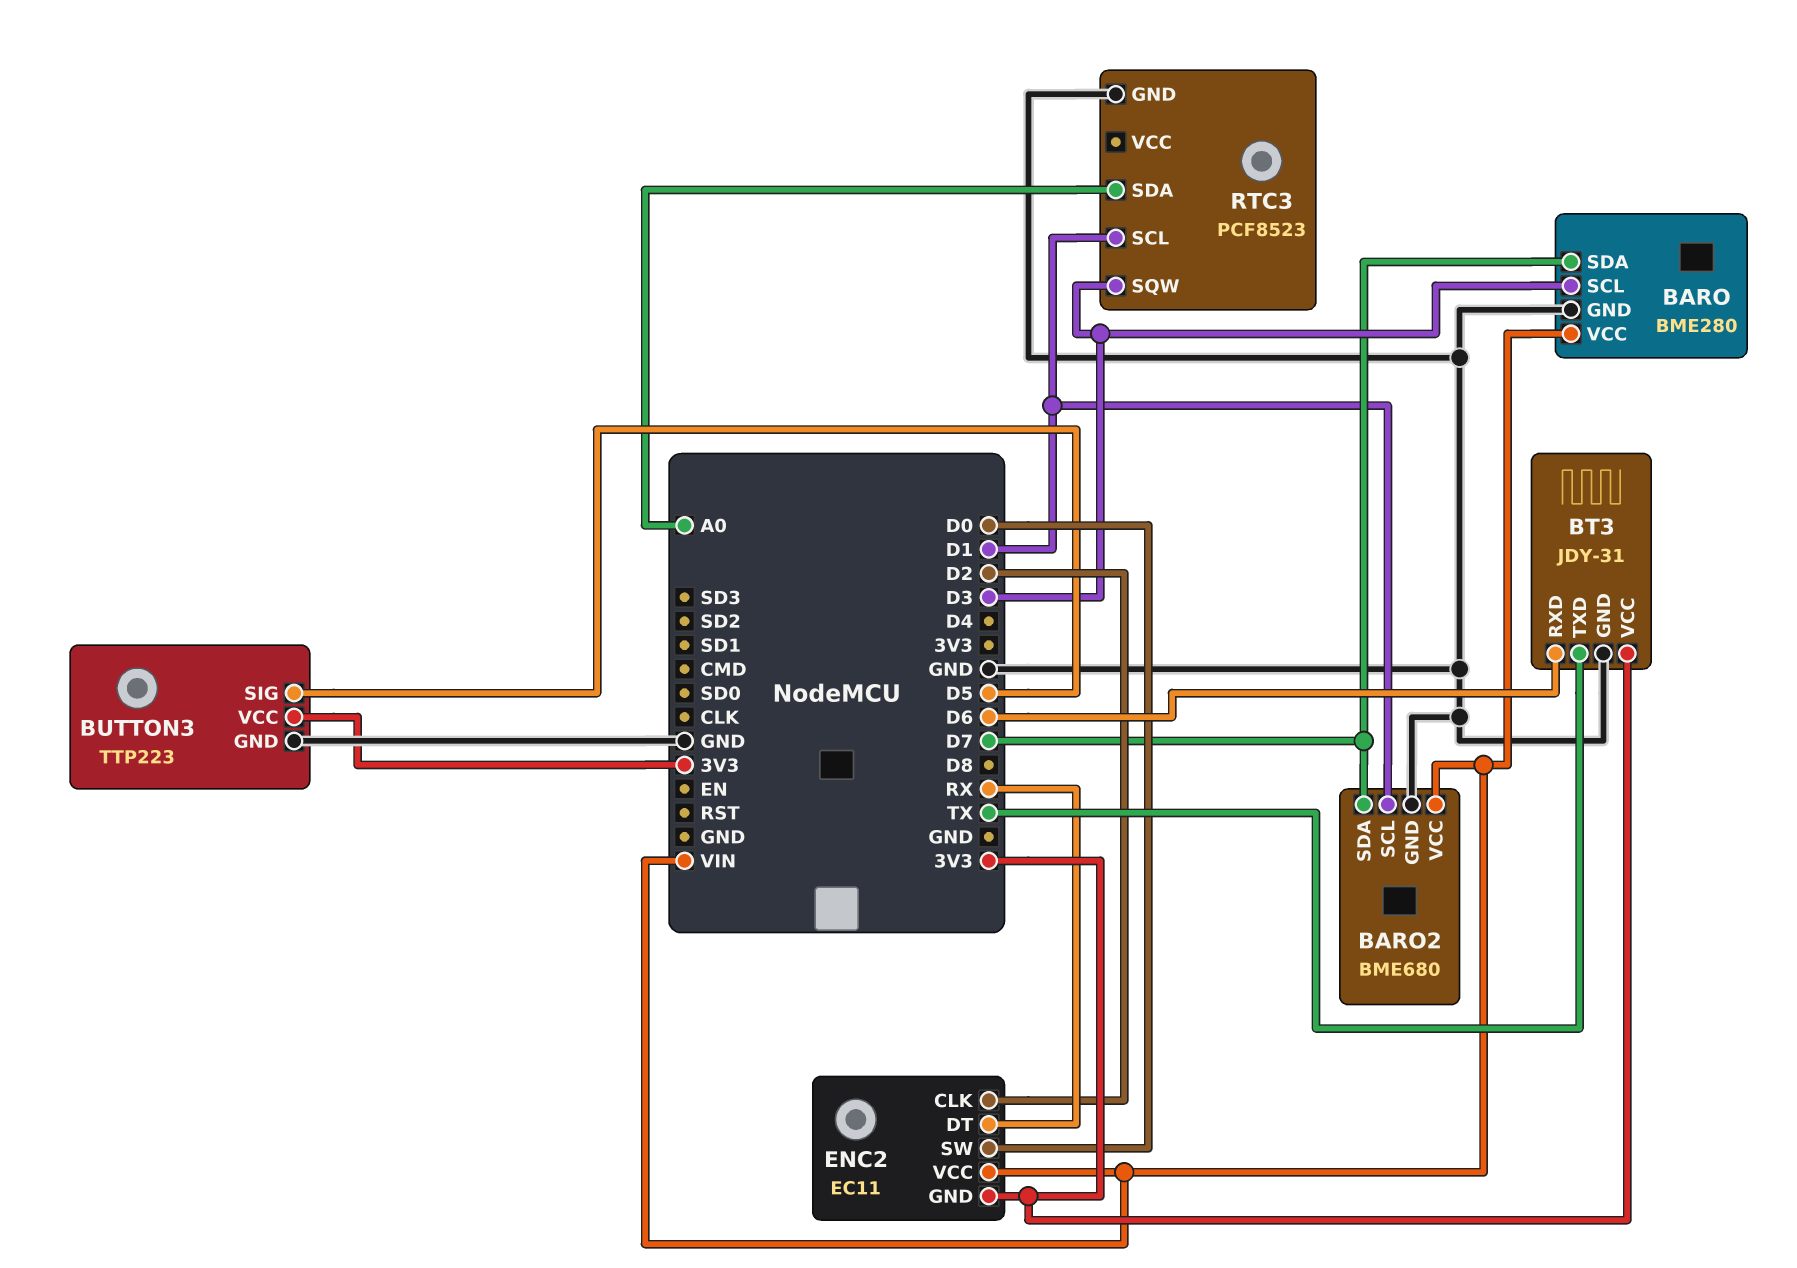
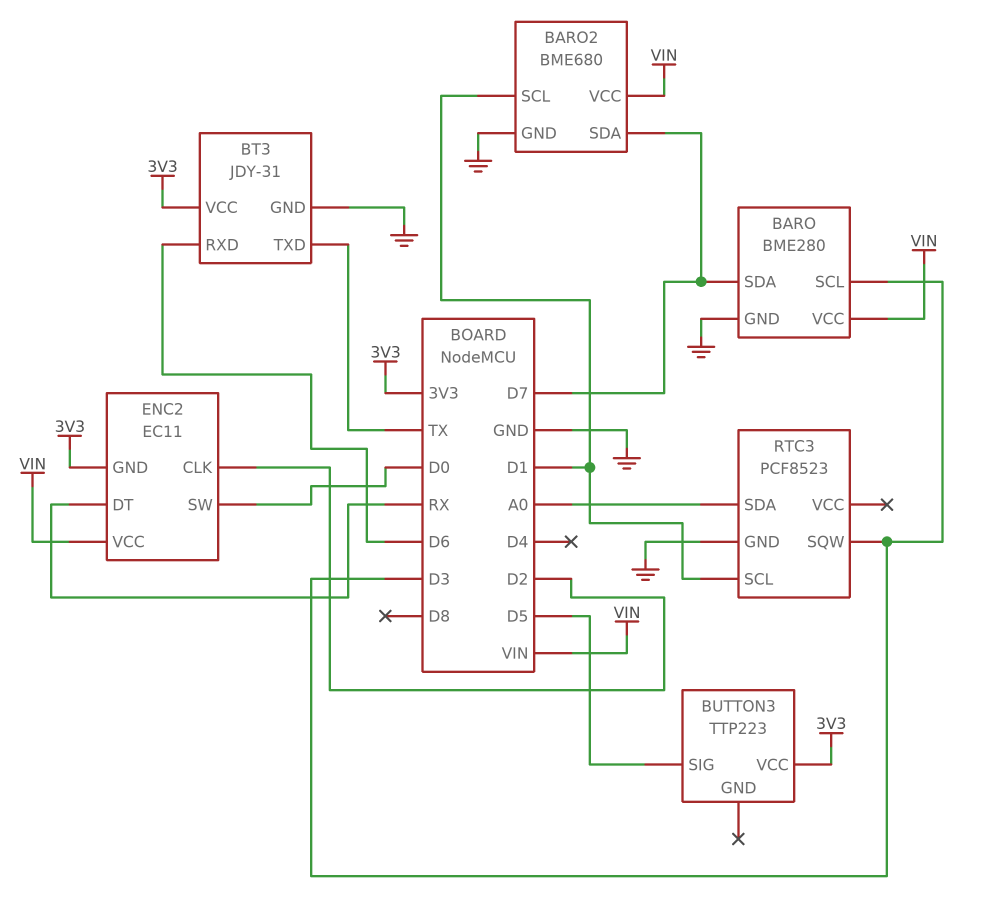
BUTTON3 pin GND: GND -> none

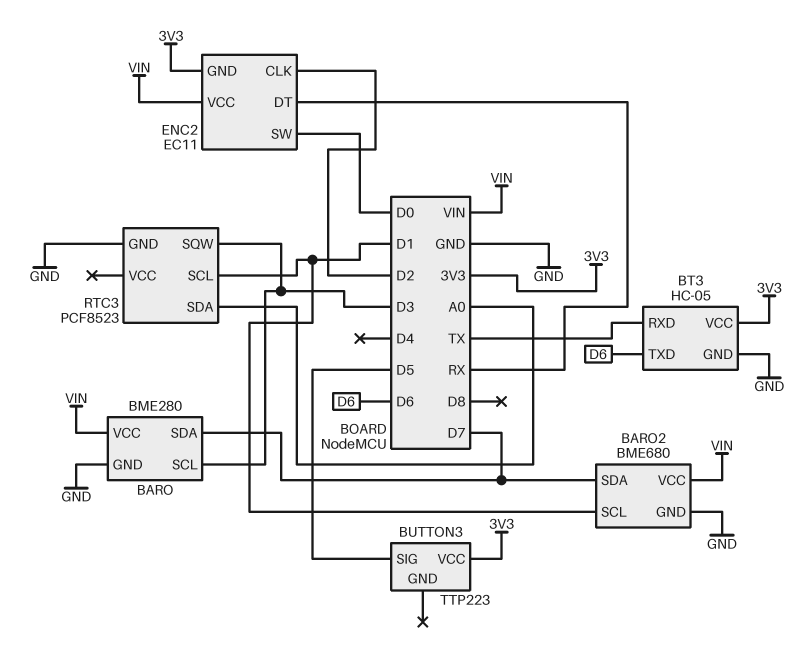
BT3: JDY-31 -> HC-05
BT3 pin RXD: D6 -> TX
BT3 pin TXD: TX -> D6

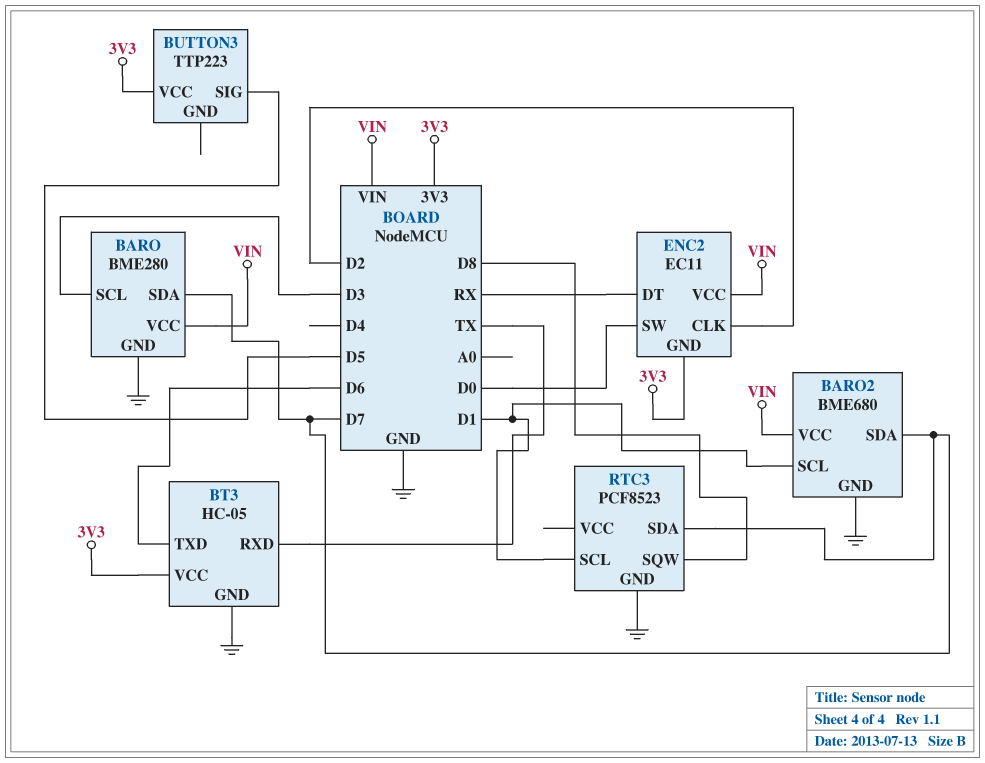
RTC3 pin SDA: A0 -> D7
RTC3 pin SQW: D3 -> D8

